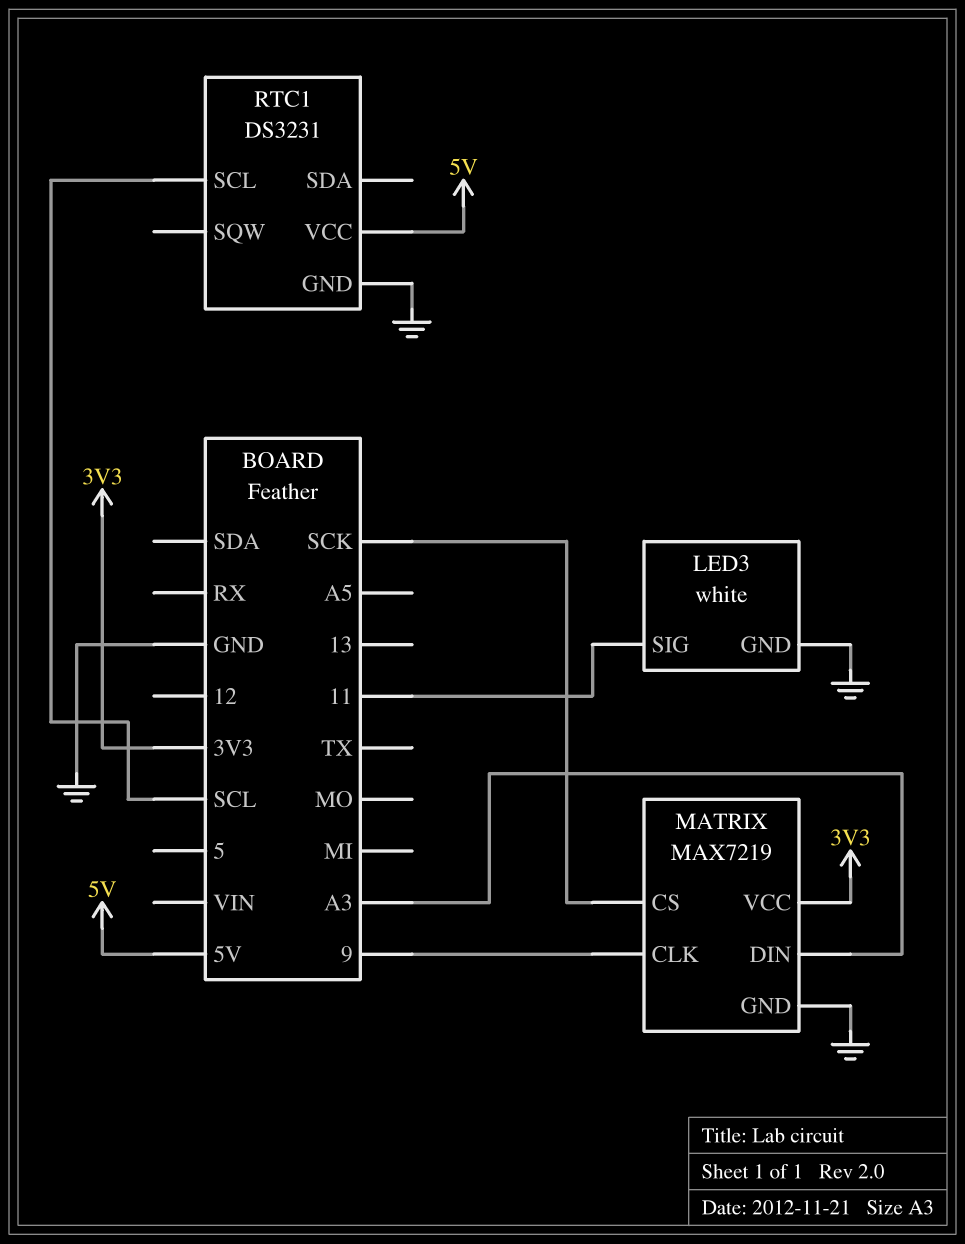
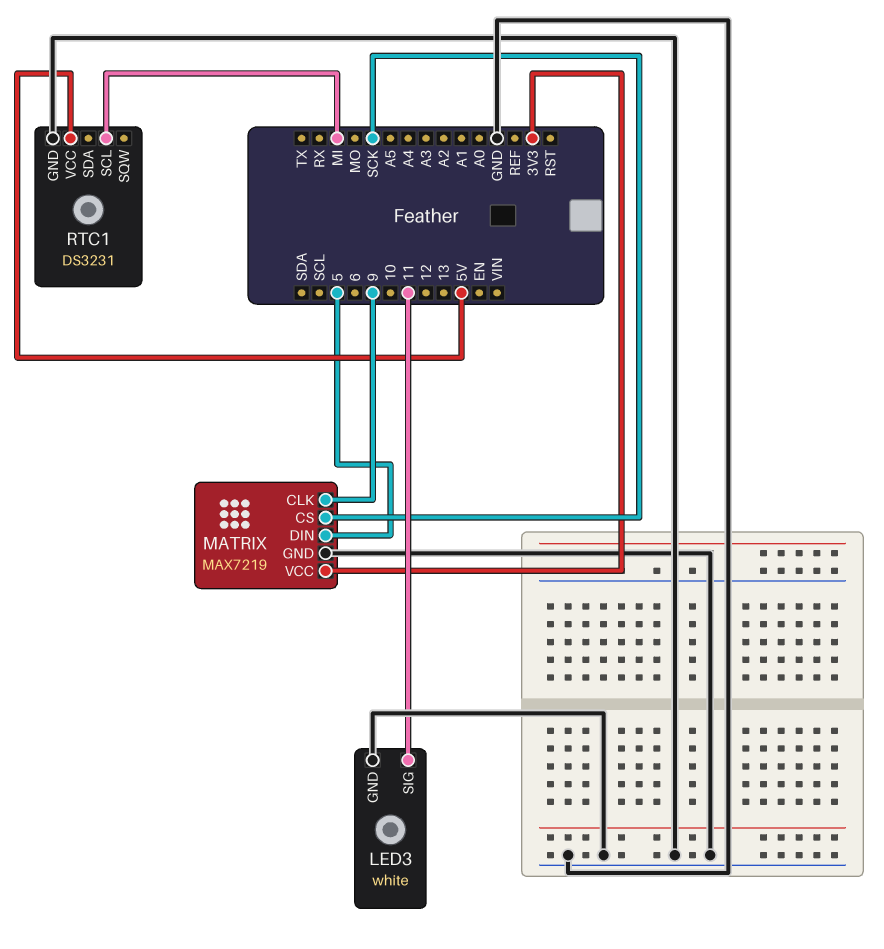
MATRIX pin DIN: A3 -> 5
RTC1 pin SCL: SCL -> MI

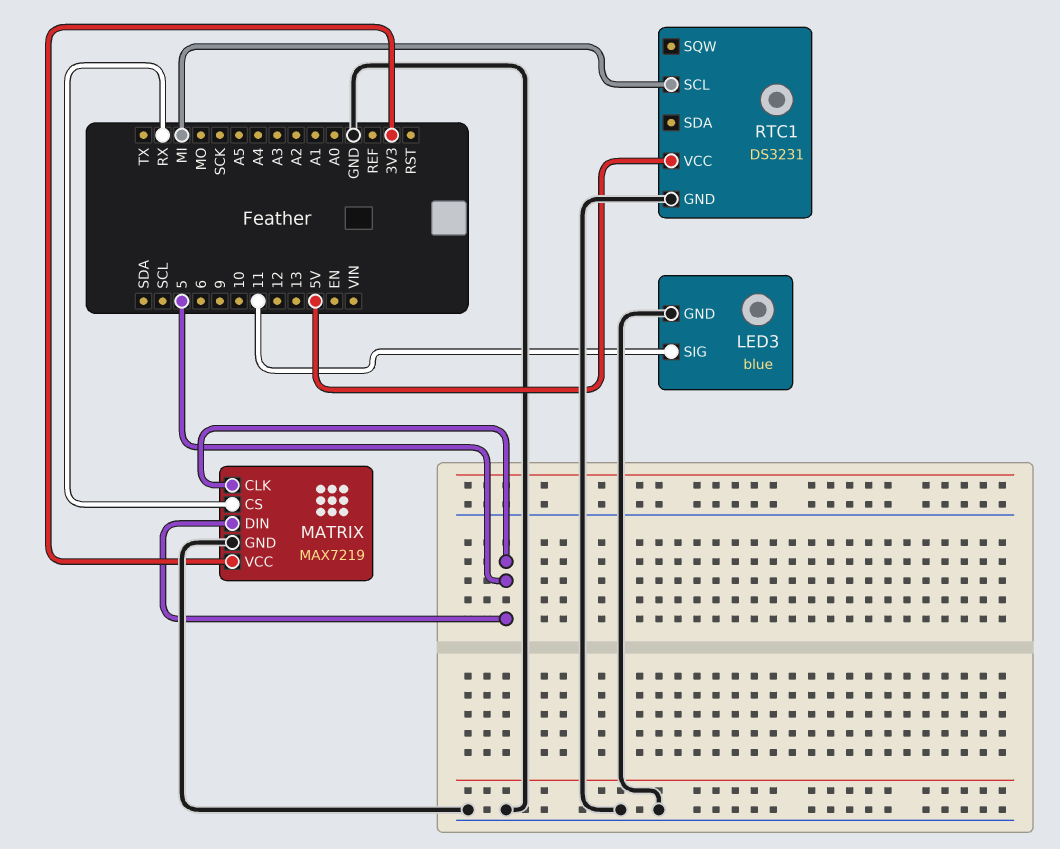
LED3: white -> blue
MATRIX pin CLK: 9 -> 5
MATRIX pin CS: SCK -> RX

